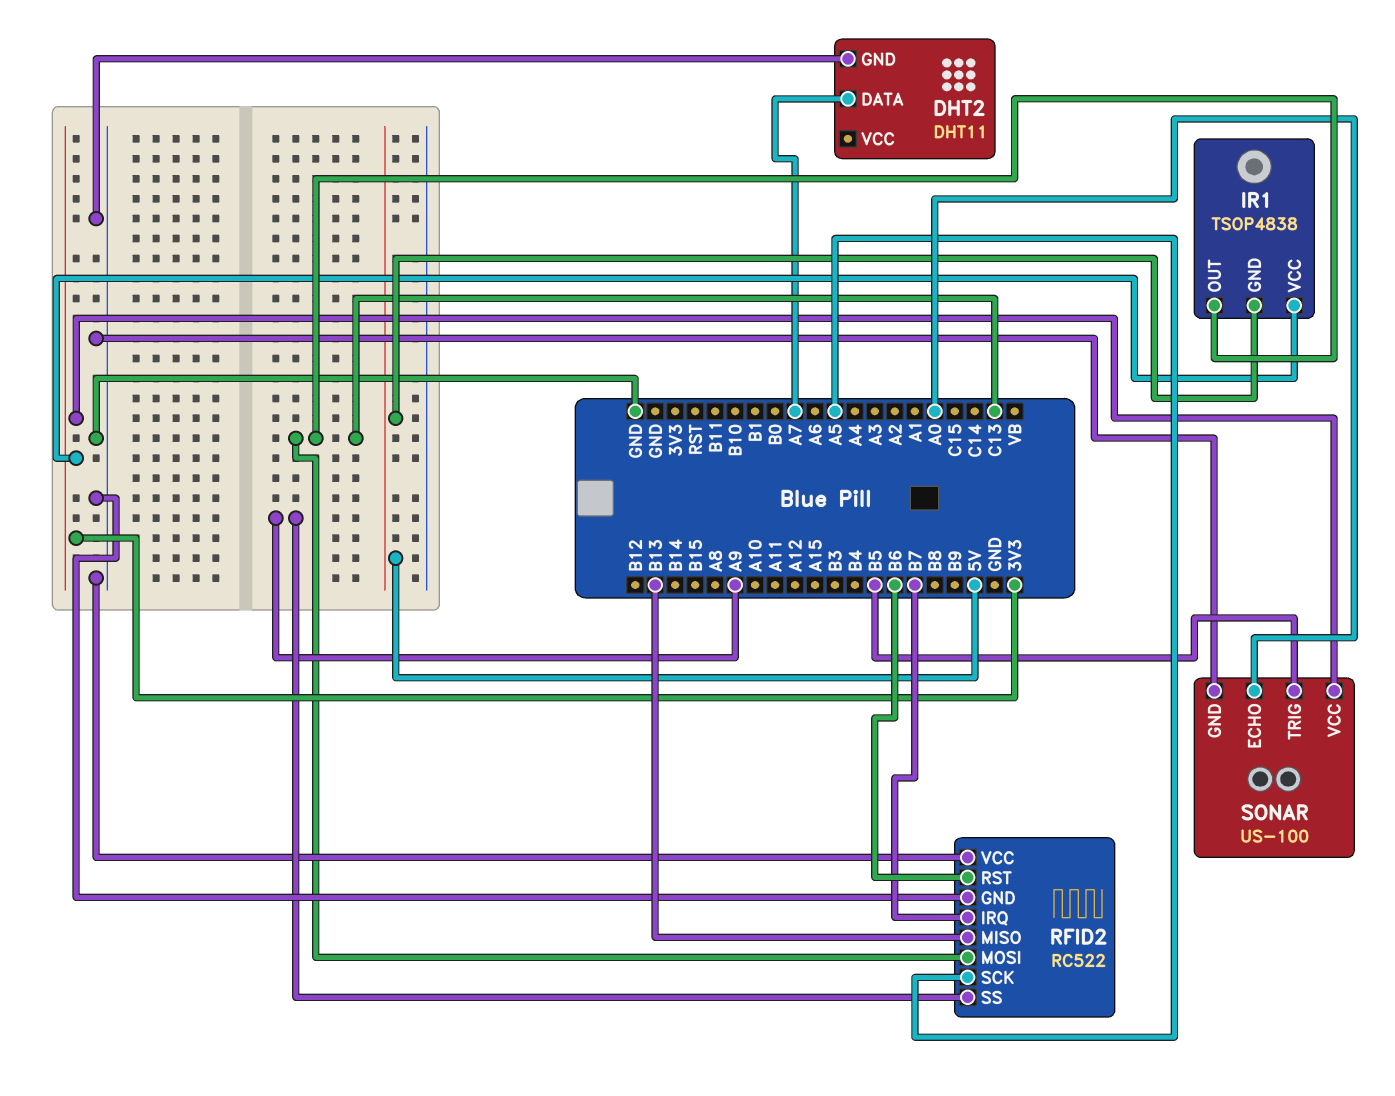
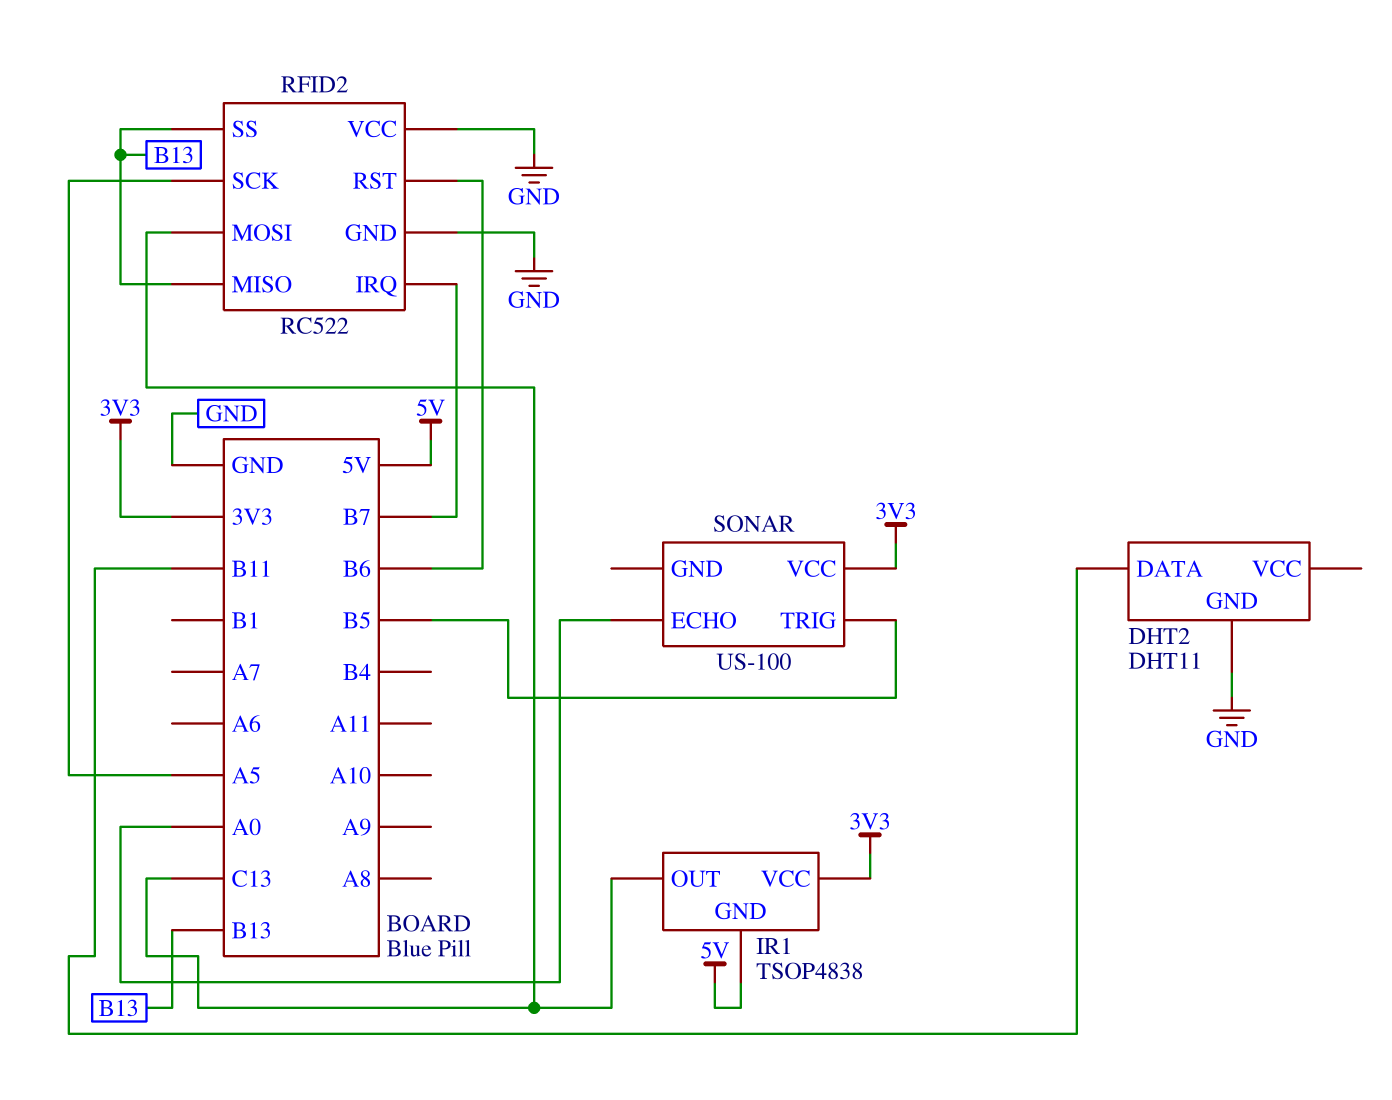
DHT2 pin DATA: A7 -> B11
RFID2 pin SS: A9 -> B13
SONAR pin GND: GND -> none

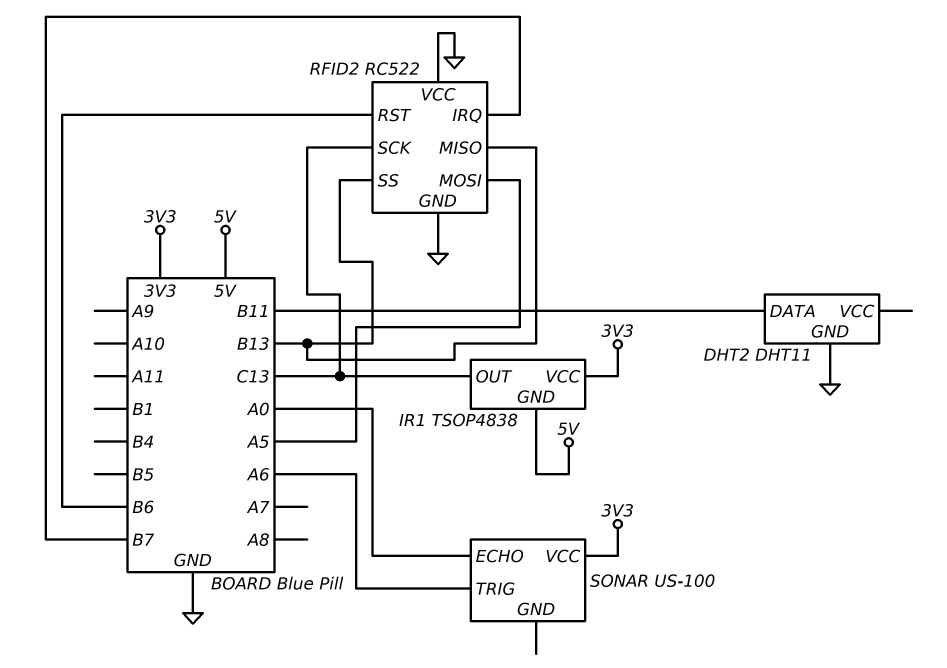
RFID2 pin MOSI: C13 -> A5
RFID2 pin SCK: A5 -> C13
SONAR pin TRIG: B5 -> A6

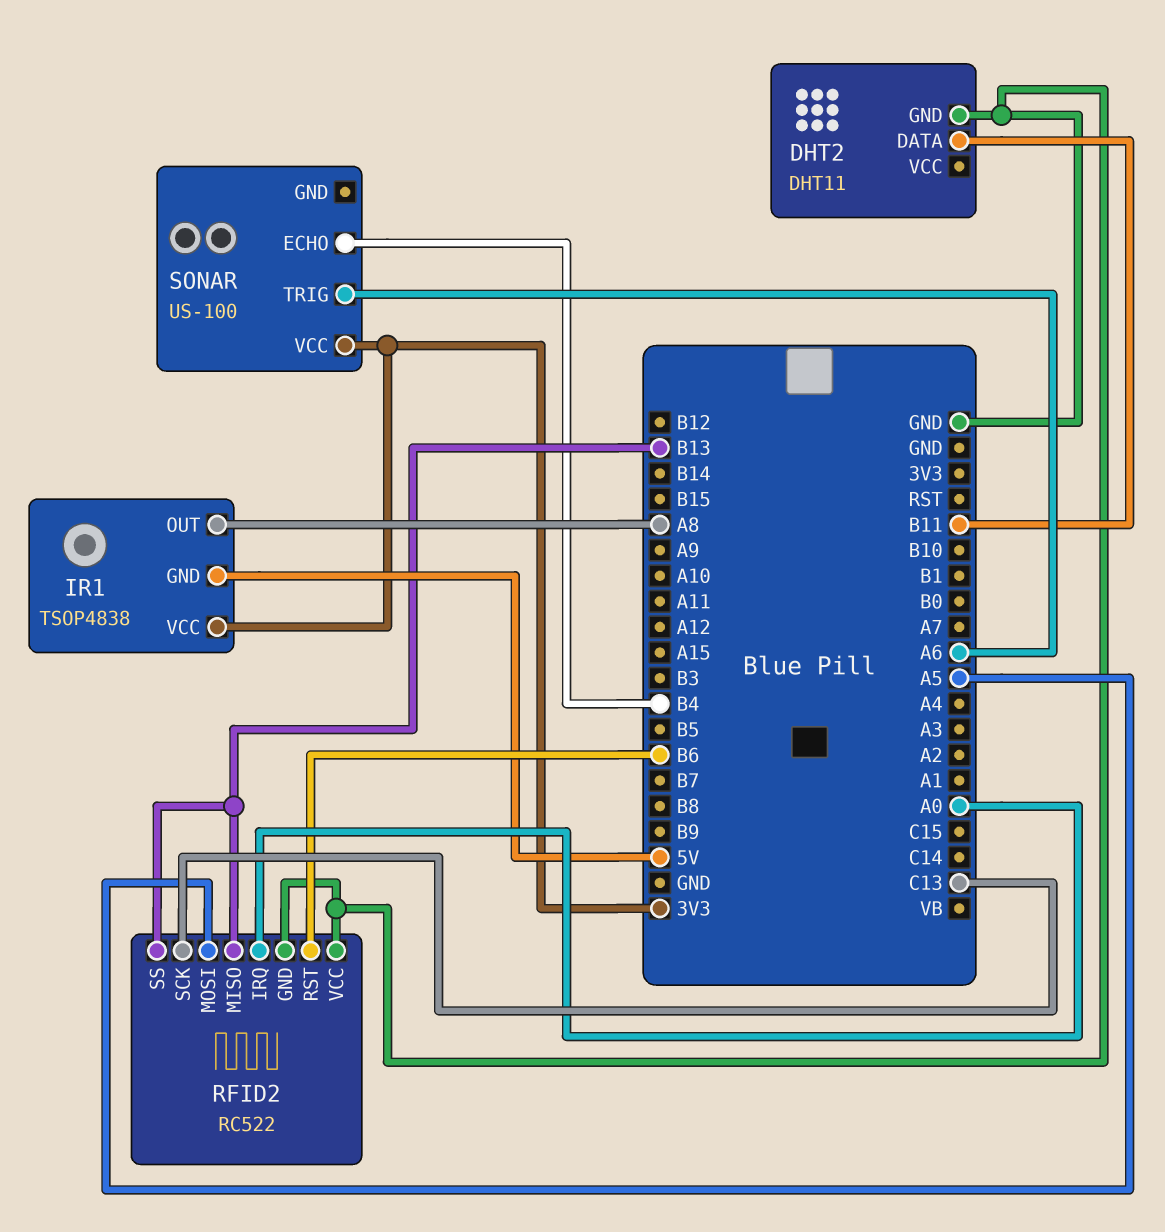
IR1 pin OUT: C13 -> A8
RFID2 pin IRQ: B7 -> A0
SONAR pin ECHO: A0 -> B4

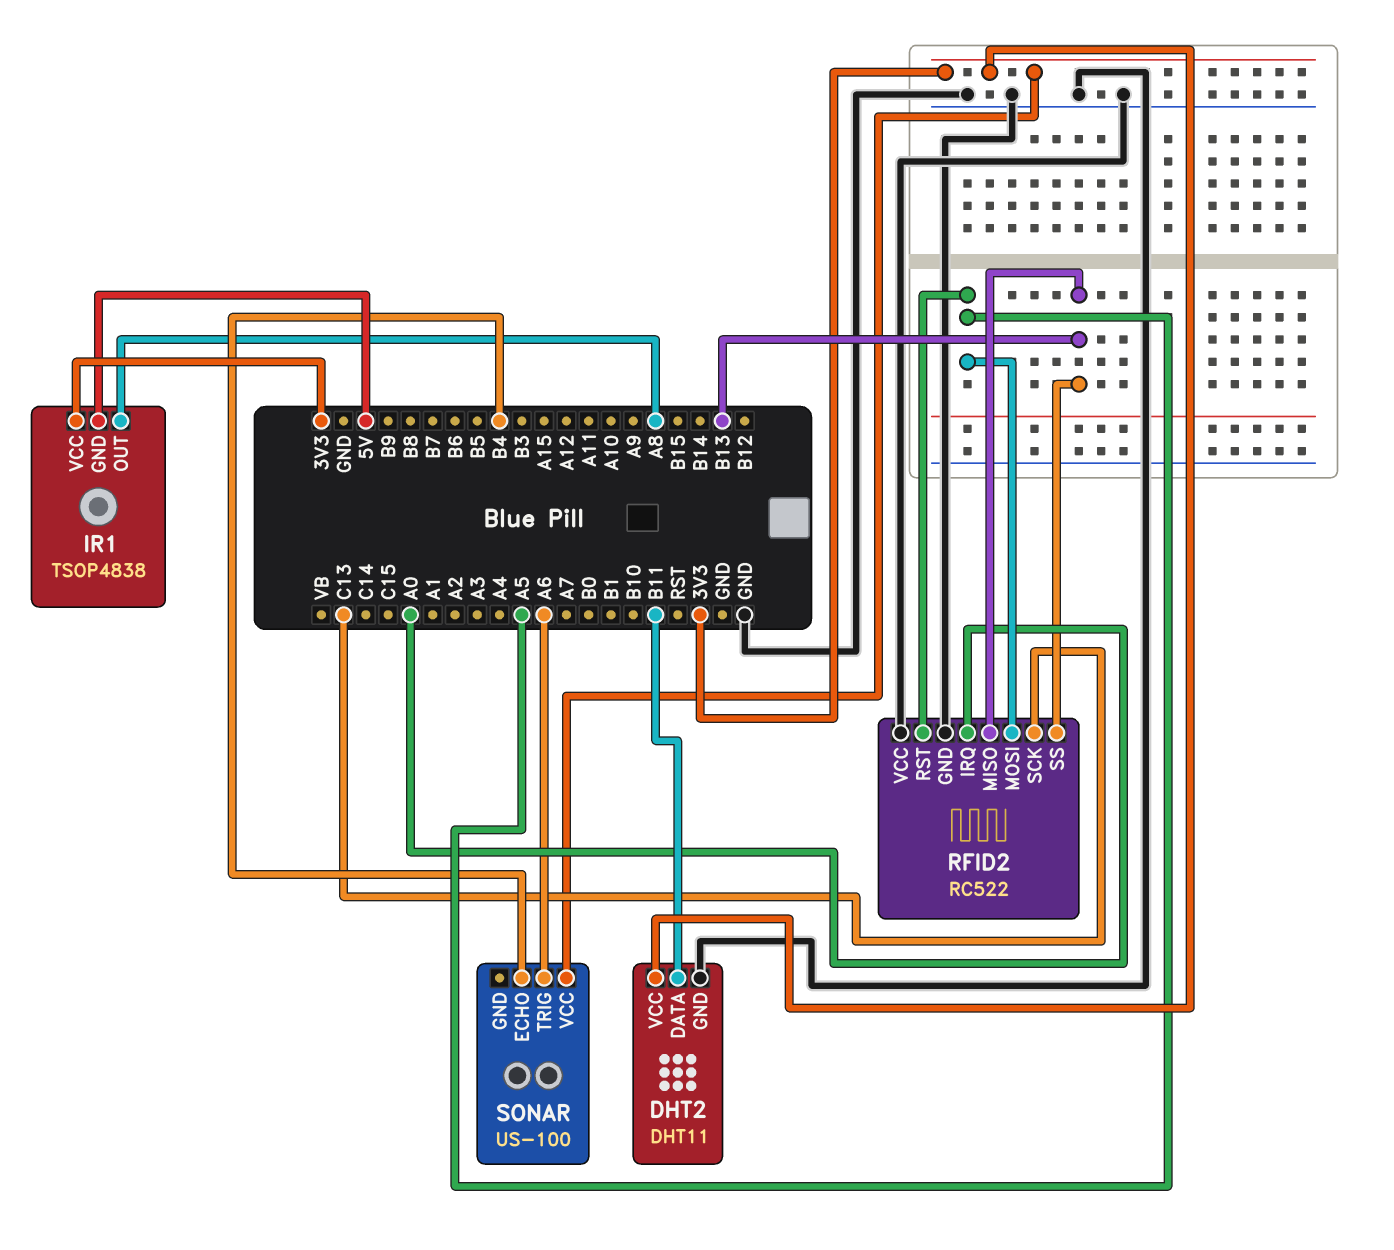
DHT2 pin VCC: none -> 3V3
RFID2 pin RST: B6 -> A5

